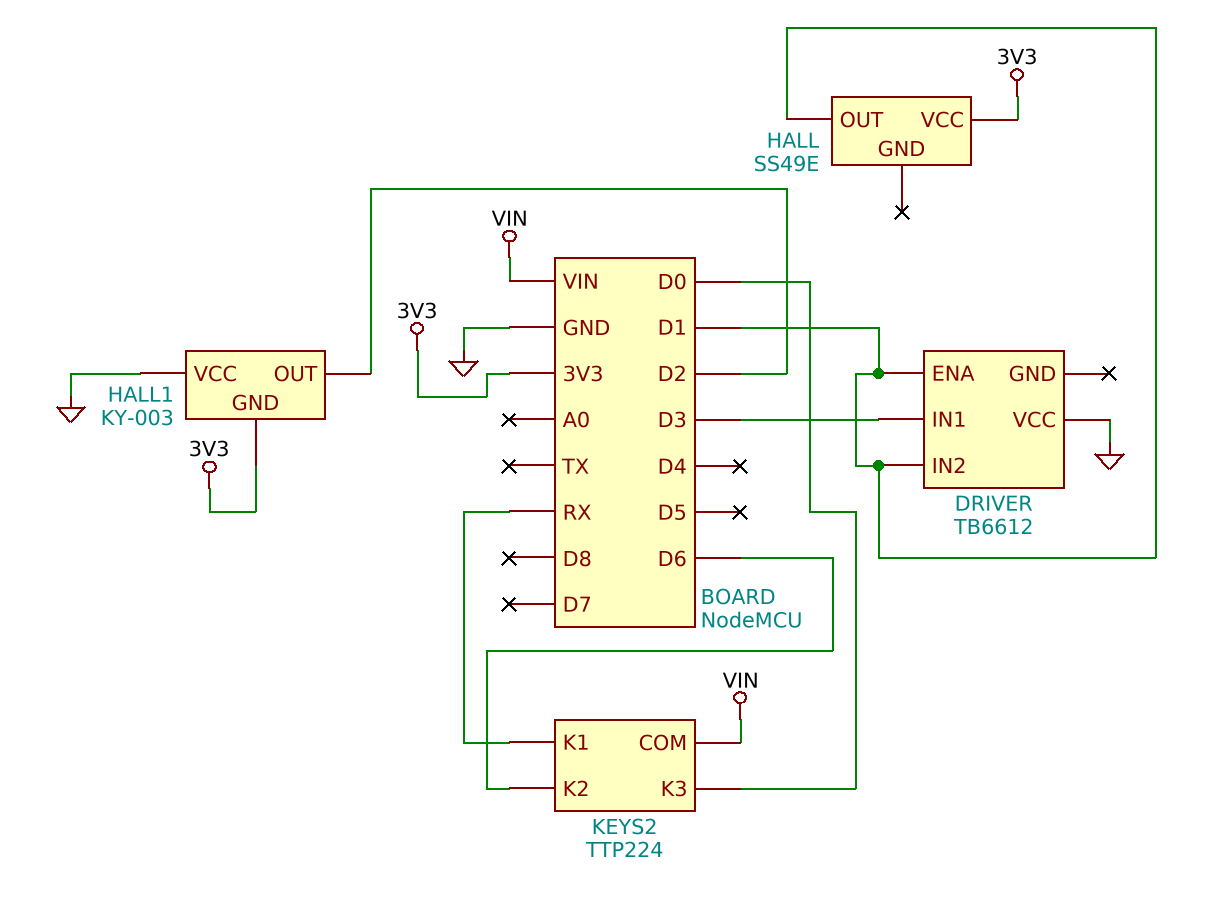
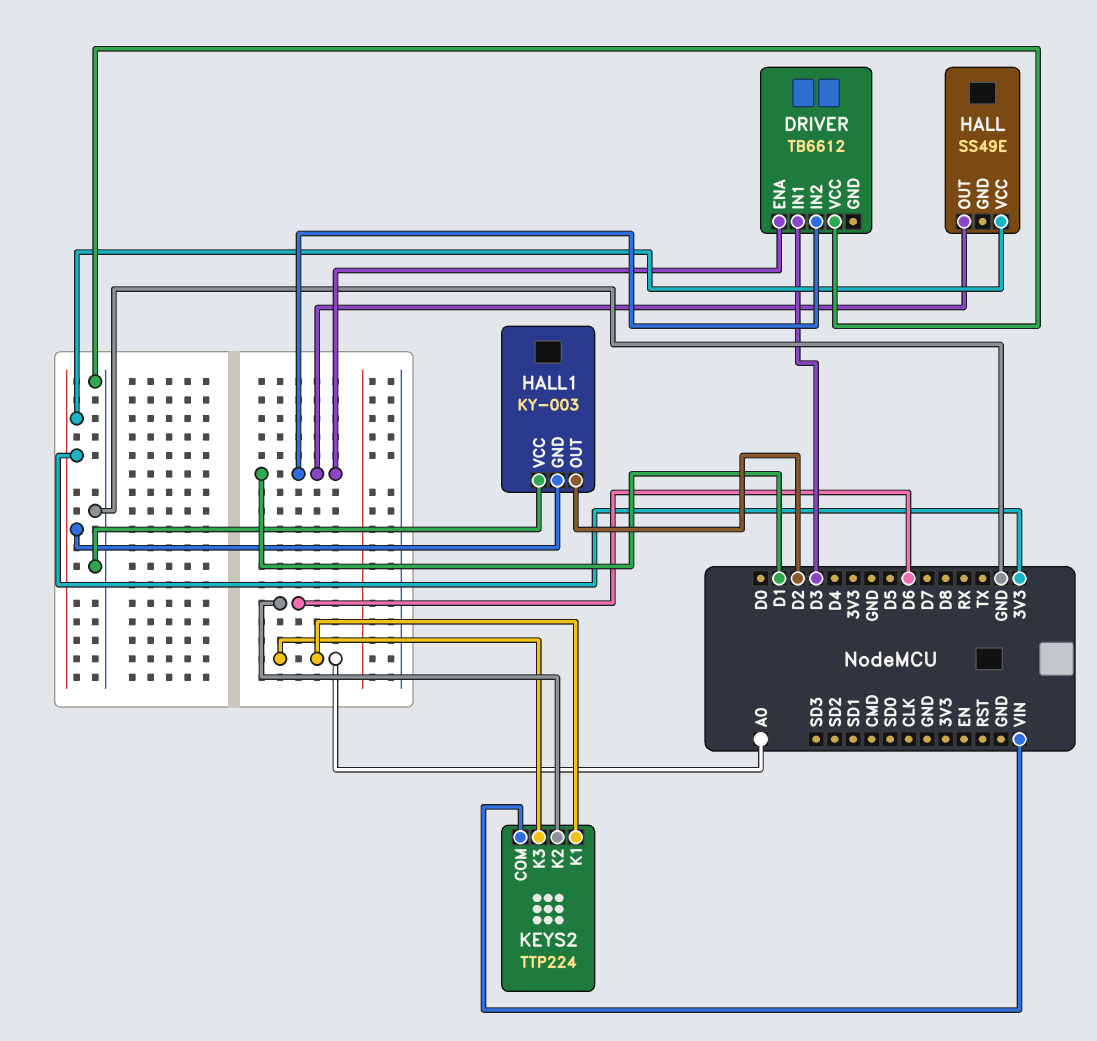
KEYS2 pin K1: RX -> A0
KEYS2 pin K3: D0 -> A0

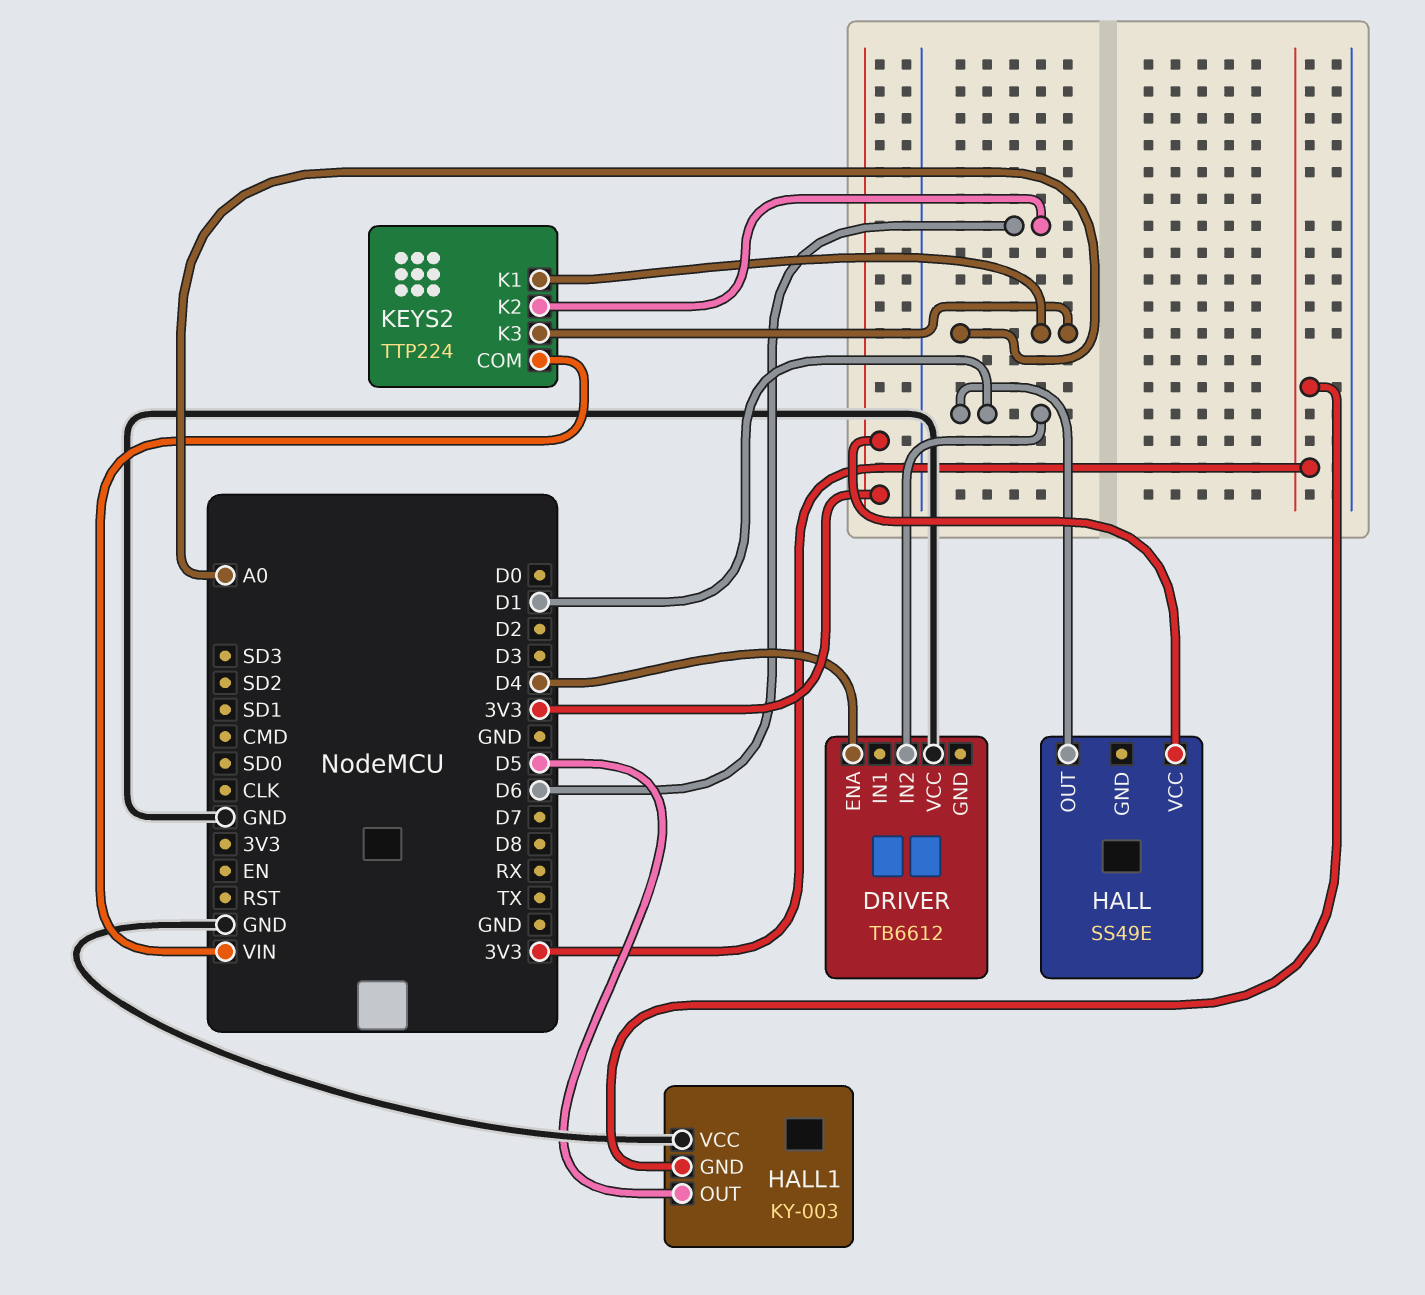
DRIVER pin ENA: D1 -> D4
DRIVER pin IN1: D3 -> none
HALL1 pin OUT: D2 -> D5

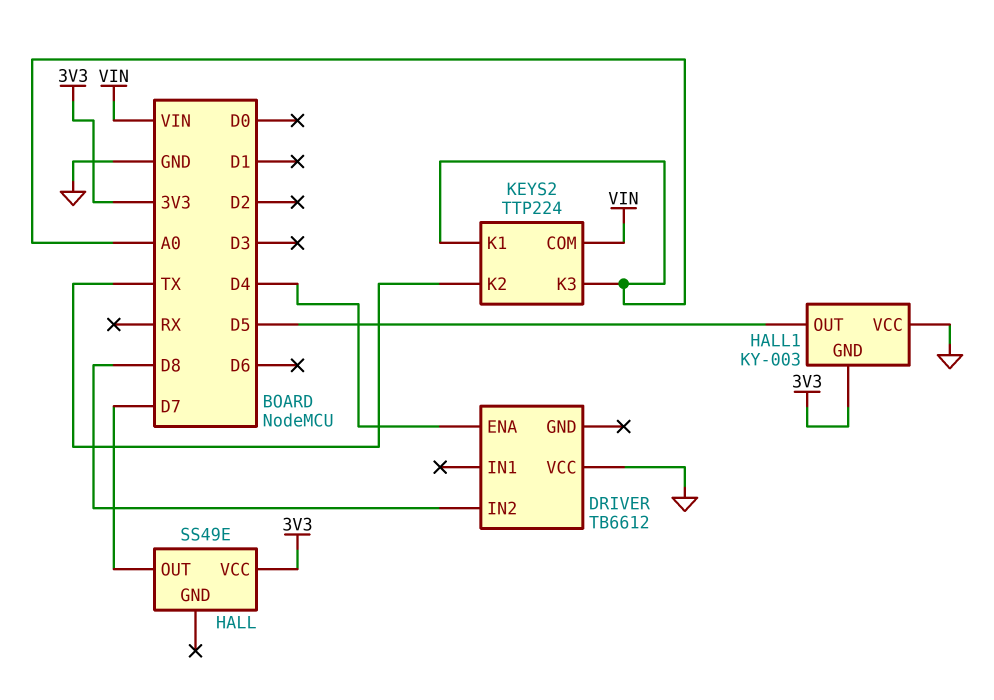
DRIVER pin IN2: D1 -> D8
HALL pin OUT: D1 -> D7
KEYS2 pin K2: D6 -> TX

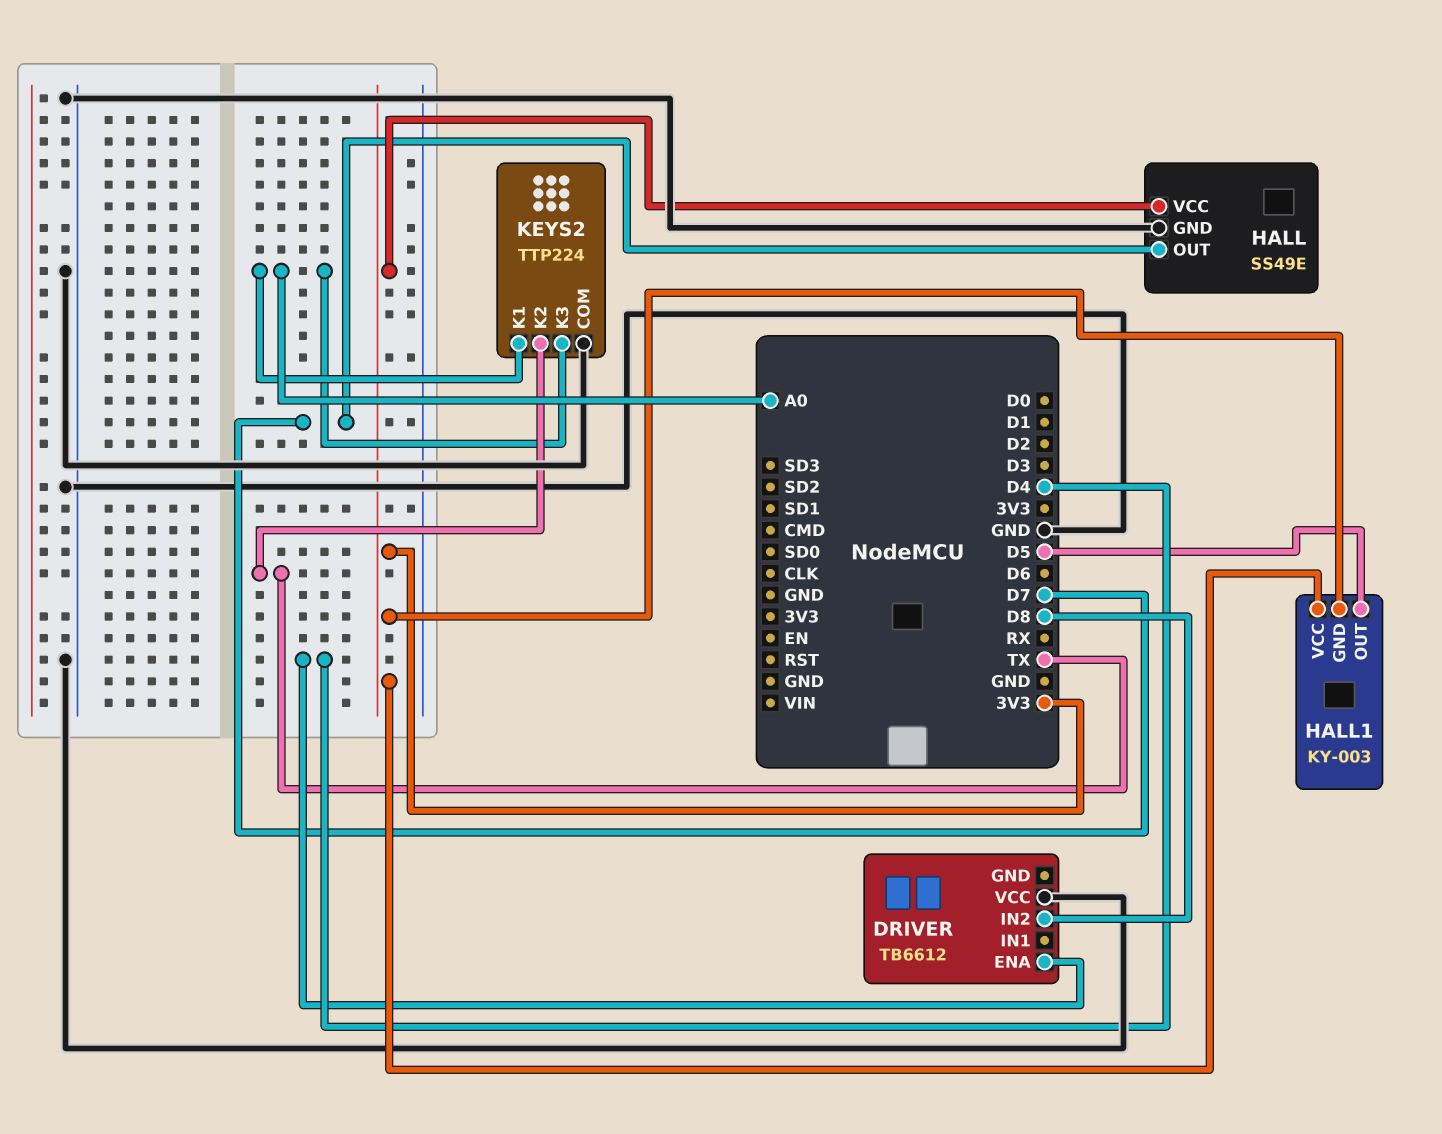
HALL pin GND: none -> GND
HALL1 pin VCC: GND -> 3V3
KEYS2 pin COM: VIN -> GND

